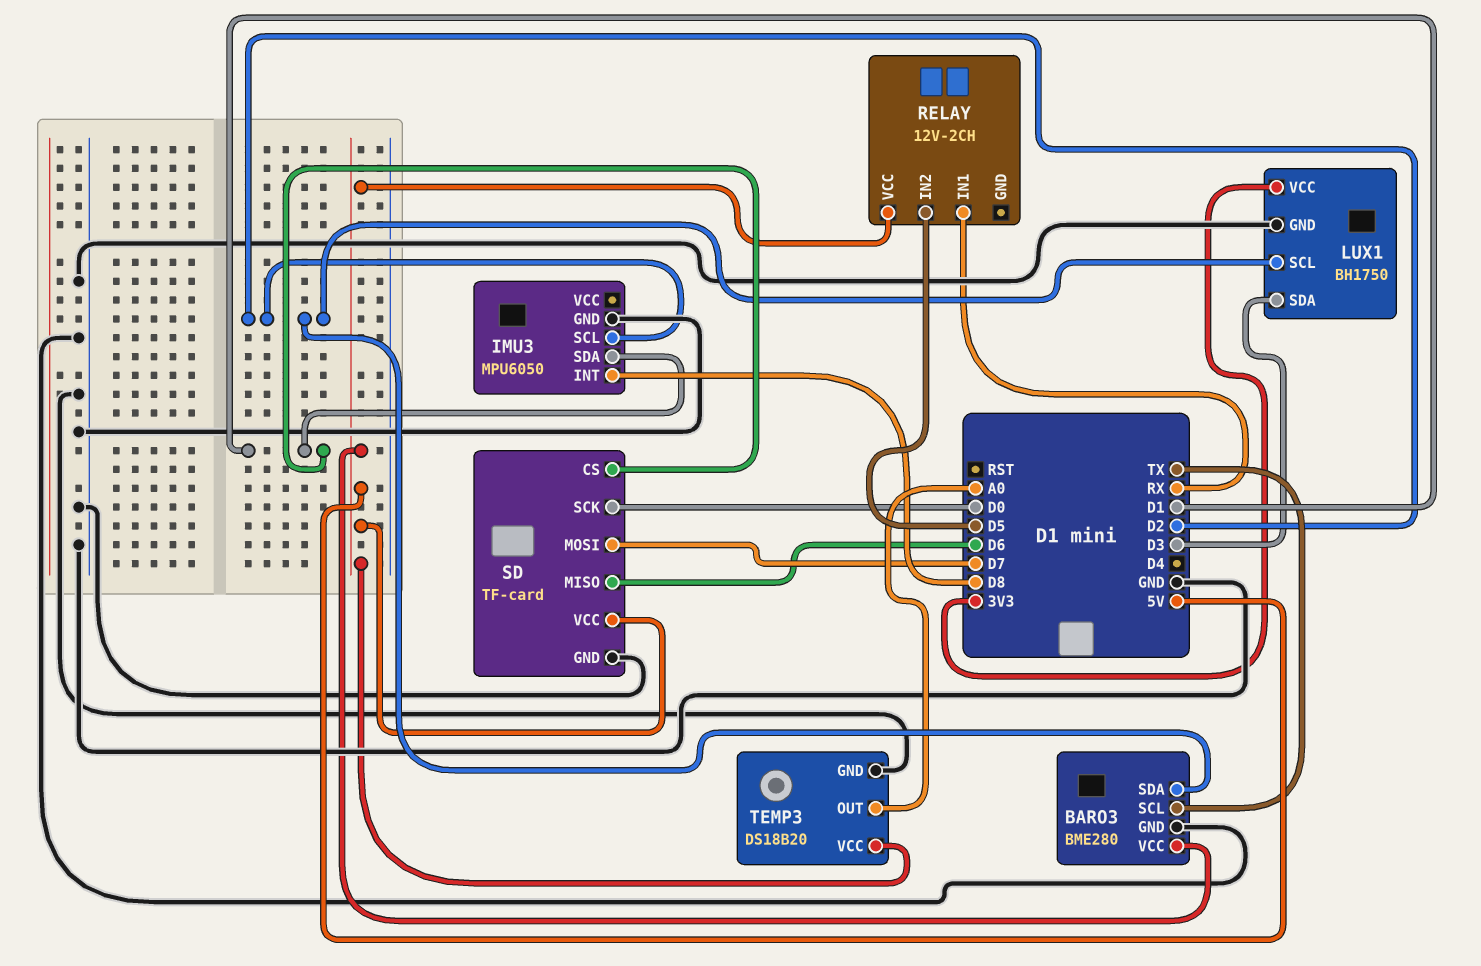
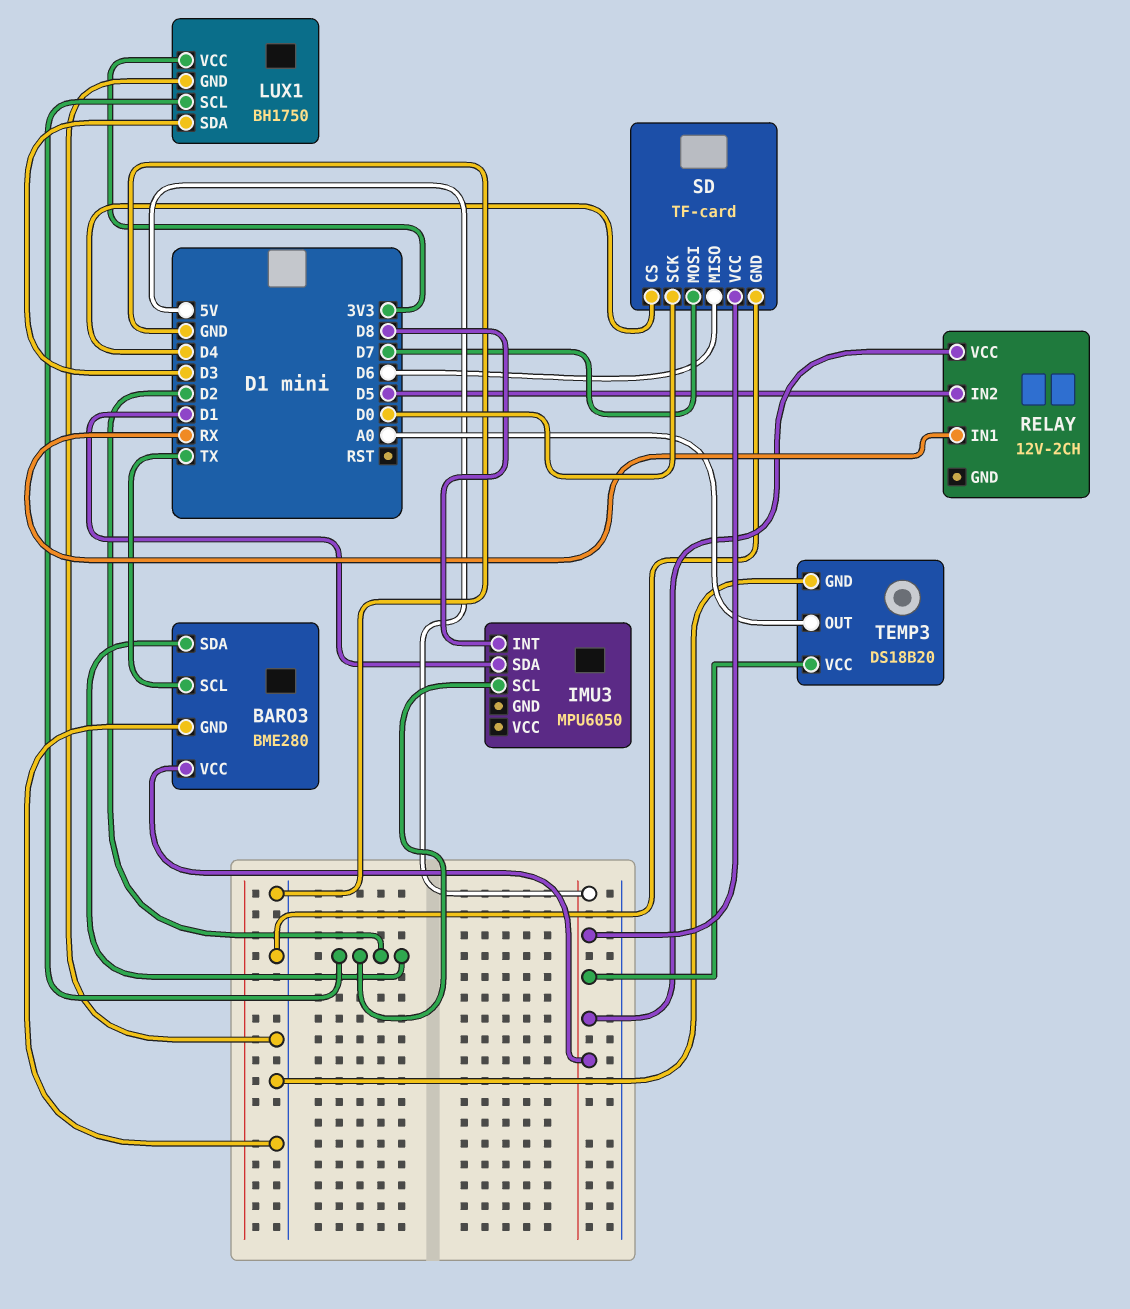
IMU3 pin GND: GND -> none
SD pin CS: D1 -> D4

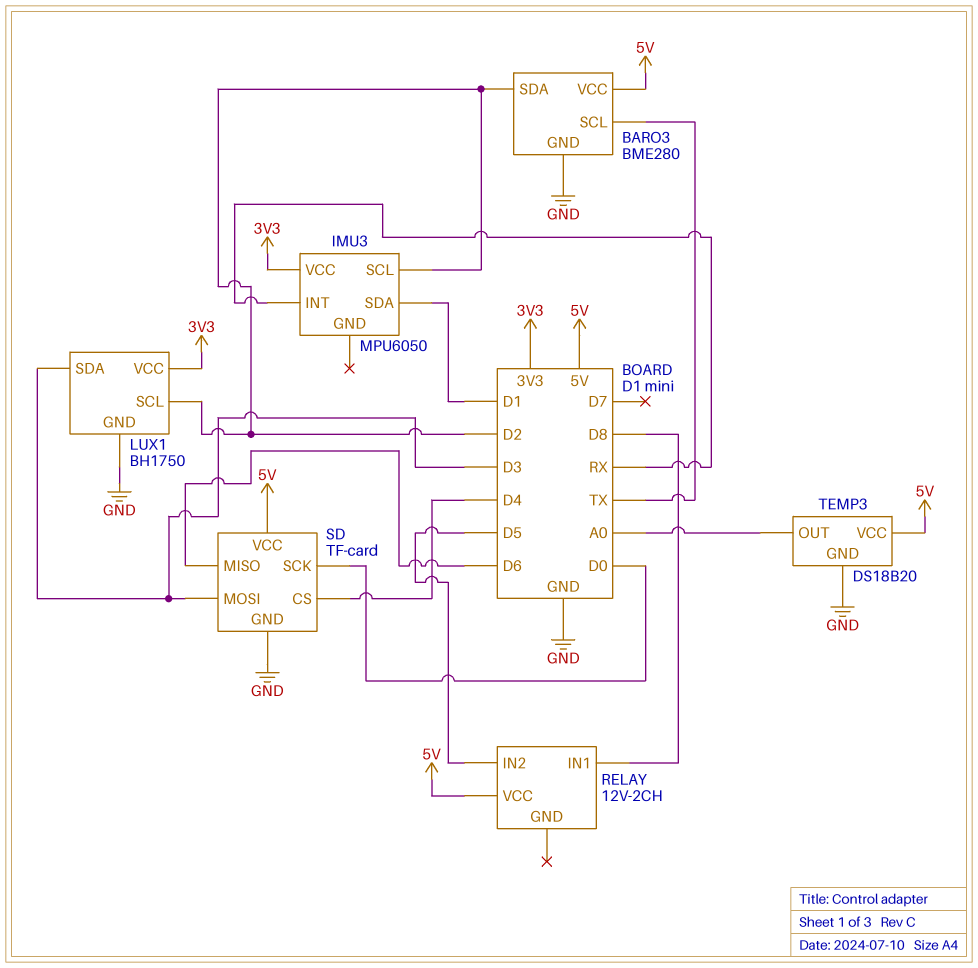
IMU3 pin INT: D8 -> RX
IMU3 pin VCC: none -> 3V3
RELAY pin IN1: RX -> D8
SD pin MOSI: D7 -> D3

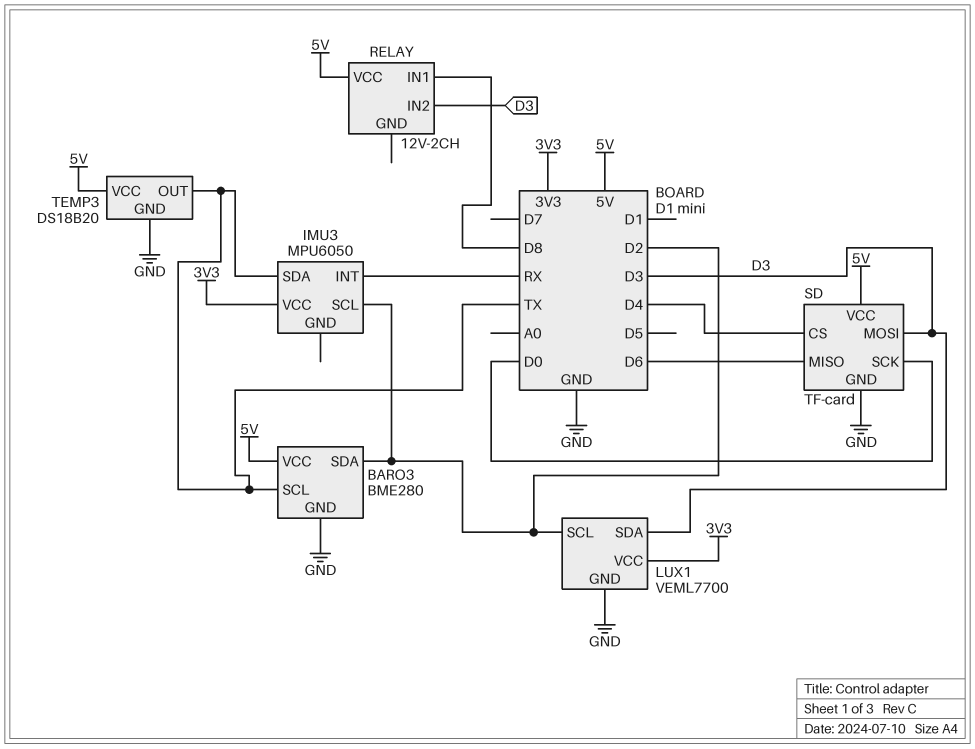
IMU3 pin SDA: D1 -> TX
LUX1: BH1750 -> VEML7700
RELAY pin IN2: D5 -> D3
TEMP3 pin OUT: A0 -> TX

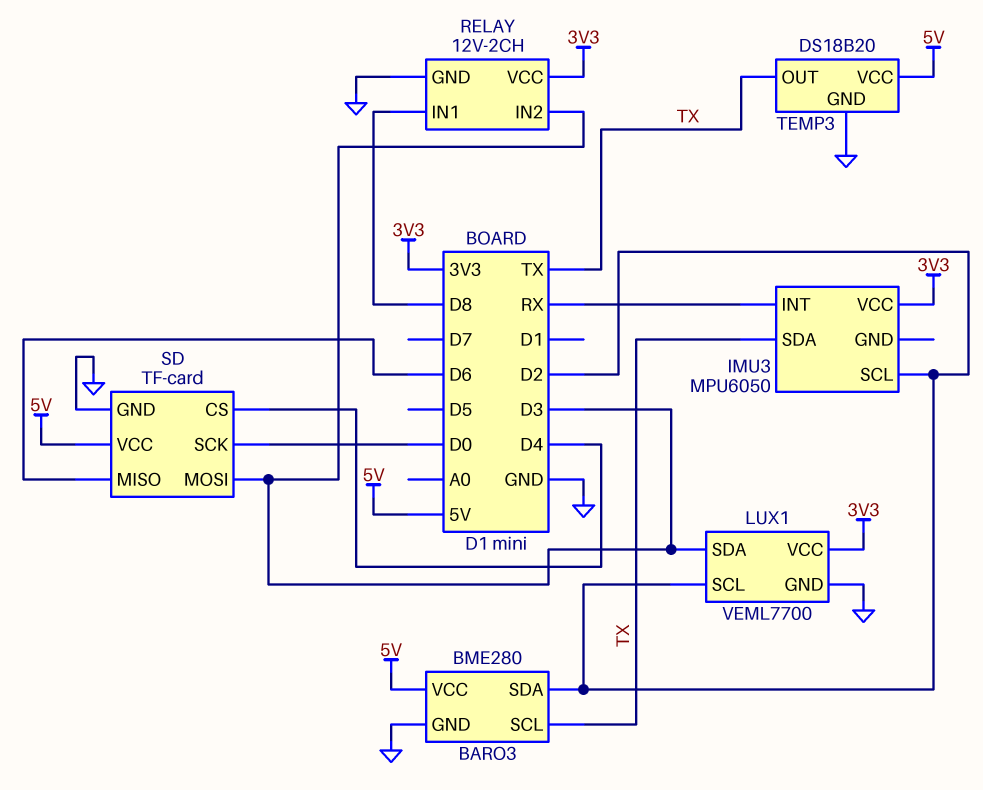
RELAY pin GND: none -> GND
RELAY pin VCC: 5V -> 3V3

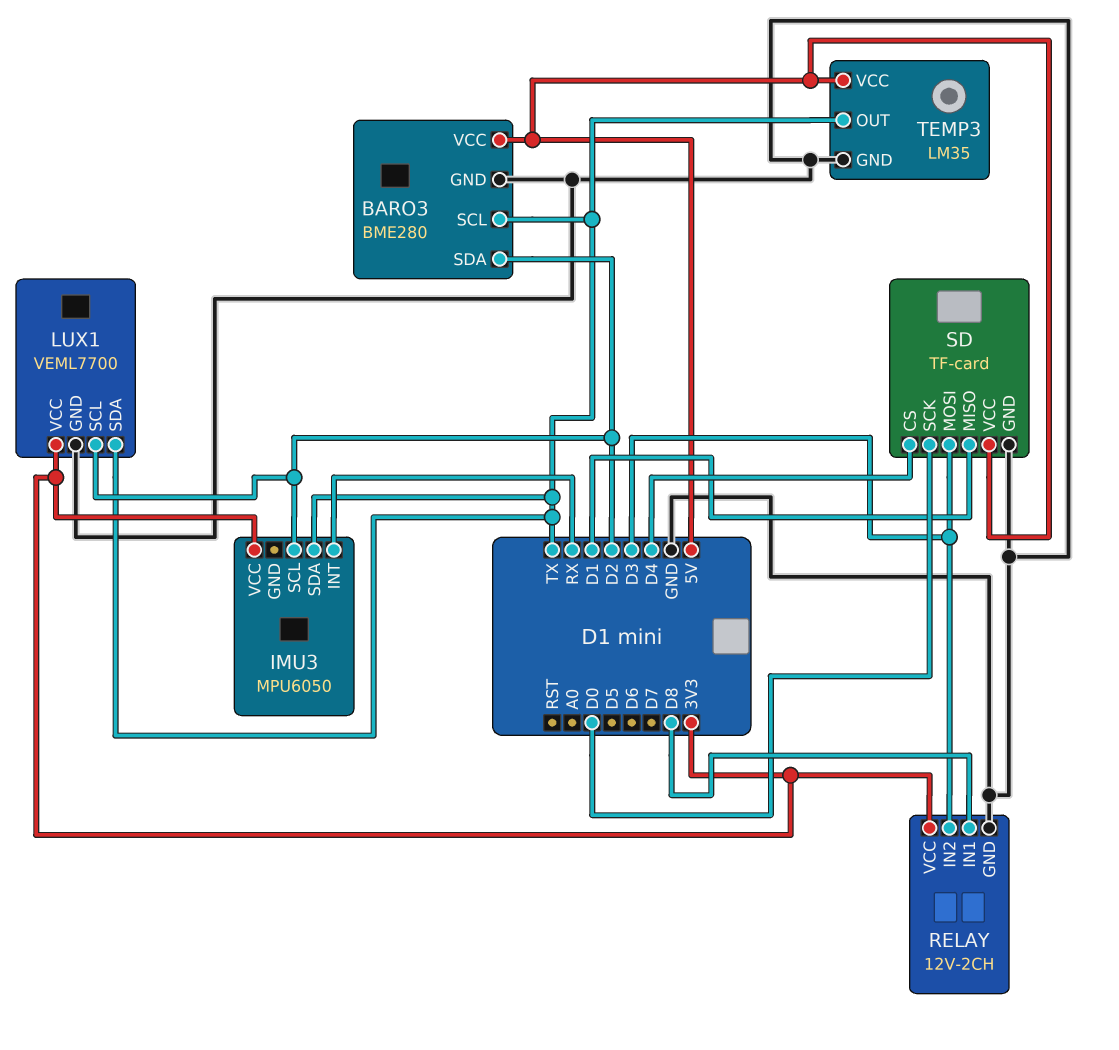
LUX1 pin SDA: D3 -> TX
SD pin MISO: D6 -> D1
TEMP3: DS18B20 -> LM35

